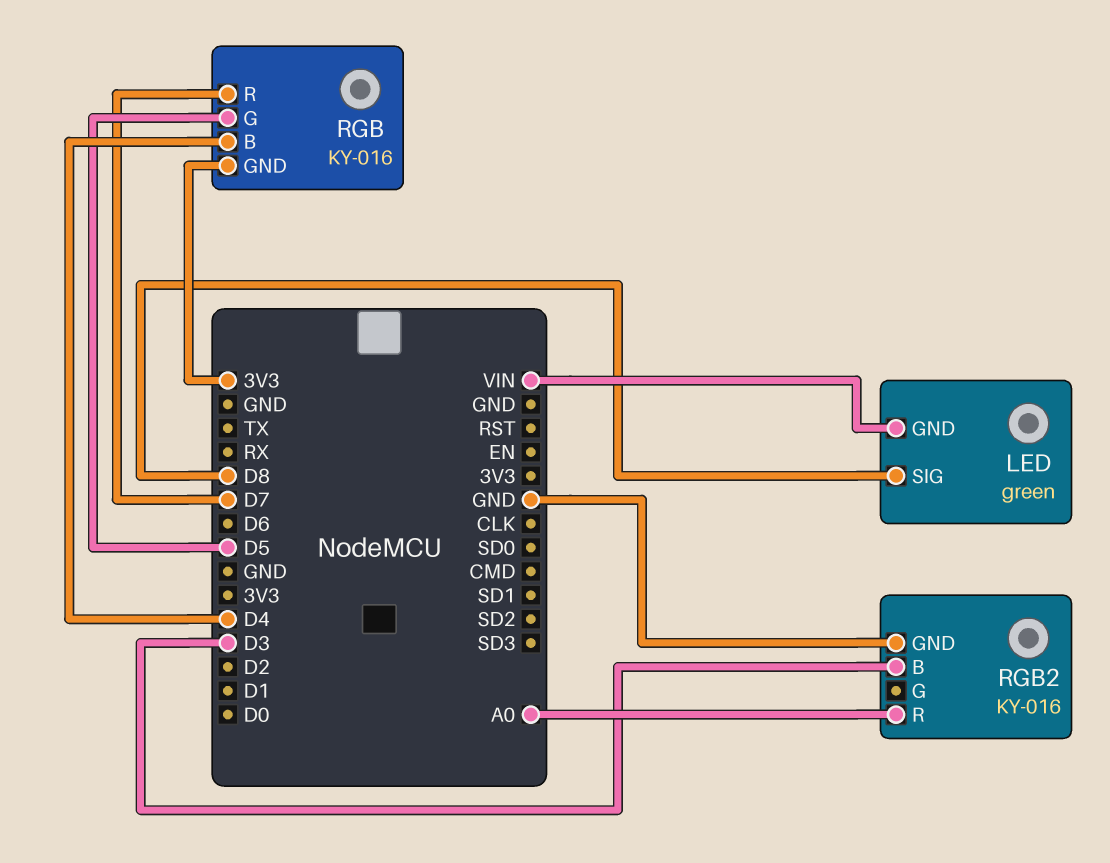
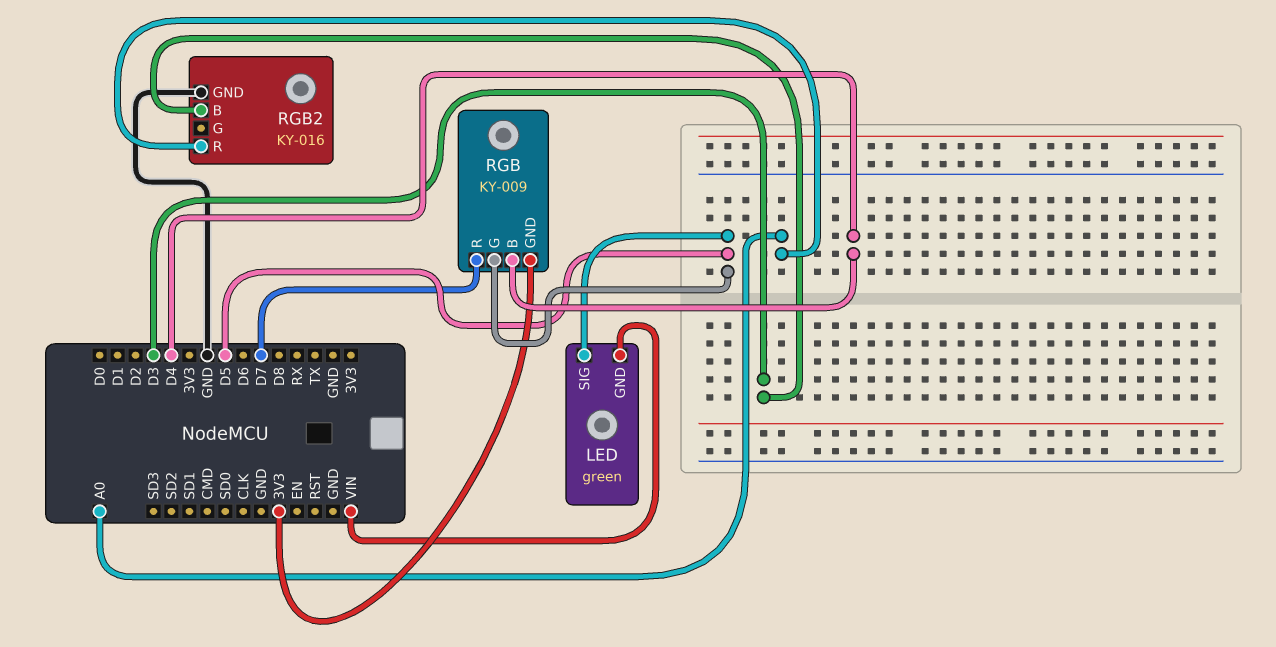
LED pin SIG: D8 -> D5
RGB: KY-016 -> KY-009

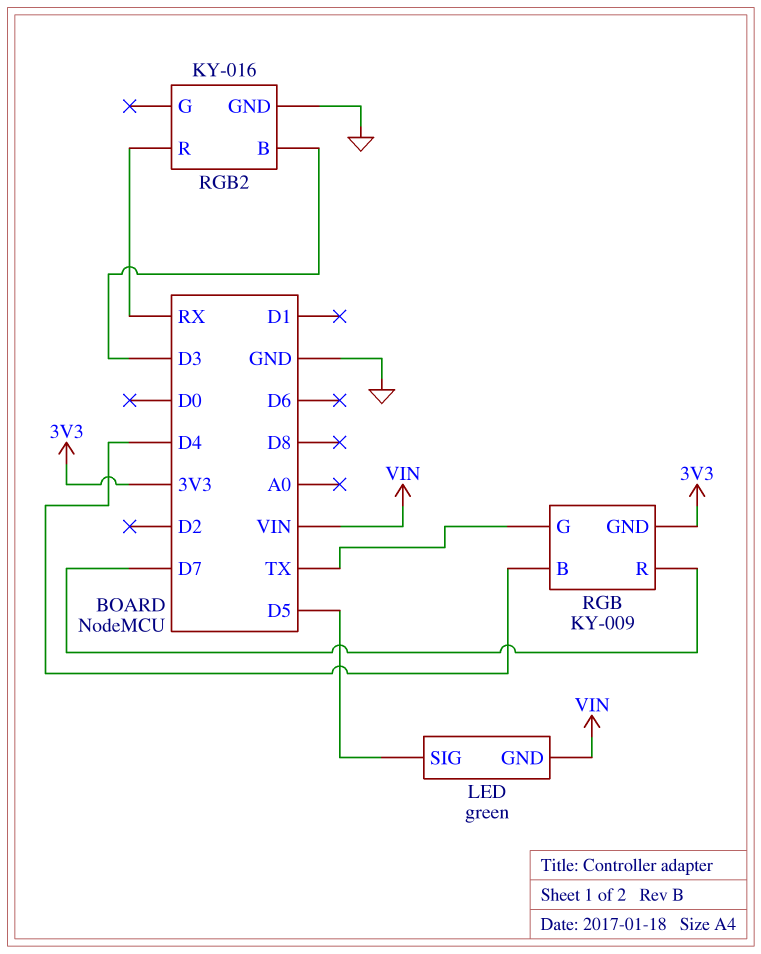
RGB pin G: D5 -> TX
RGB2 pin R: A0 -> RX

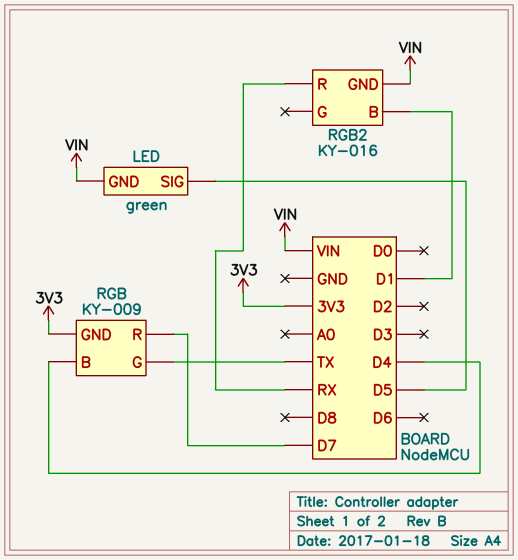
RGB2 pin B: D3 -> D1
RGB2 pin GND: GND -> VIN

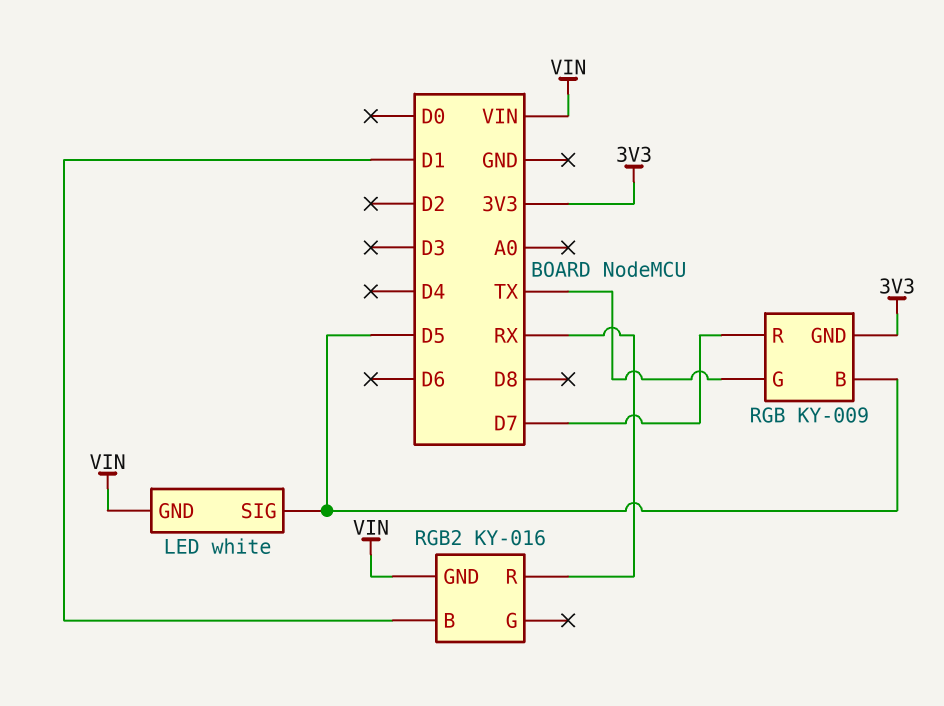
LED: green -> white
RGB pin B: D4 -> D5

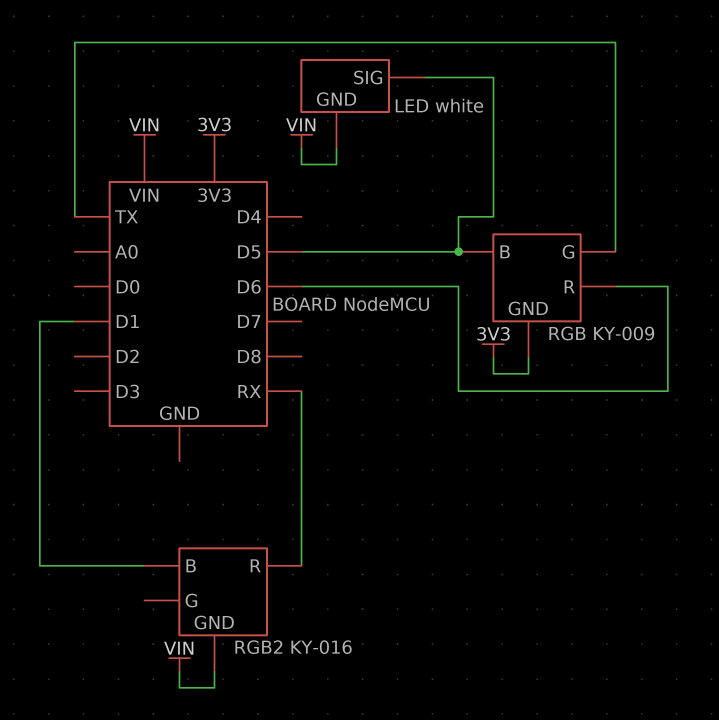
RGB pin R: D7 -> D6

